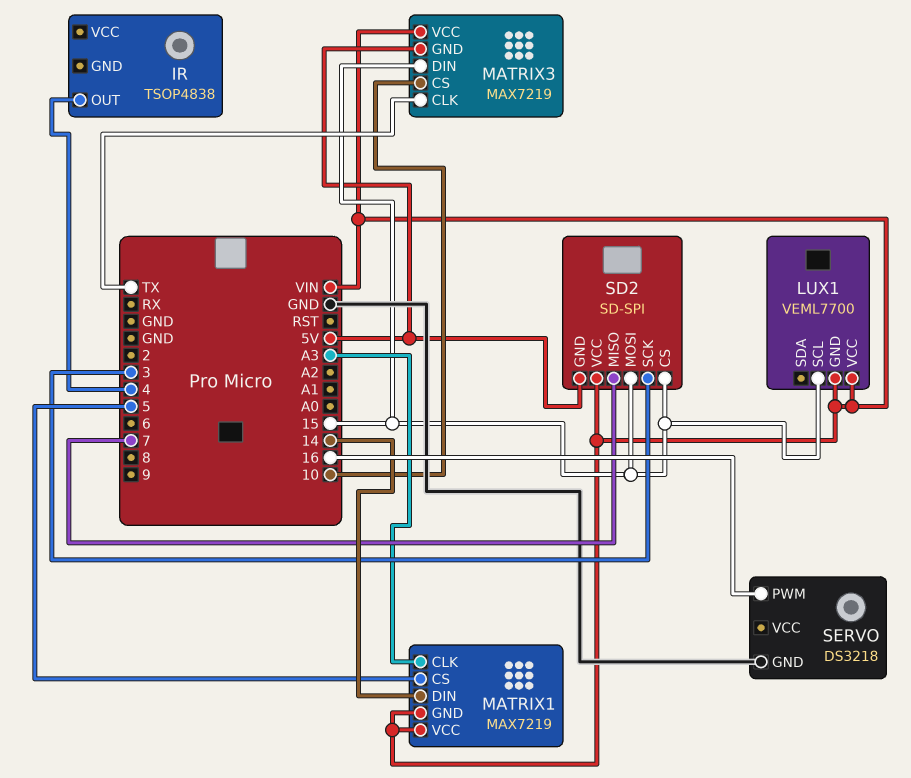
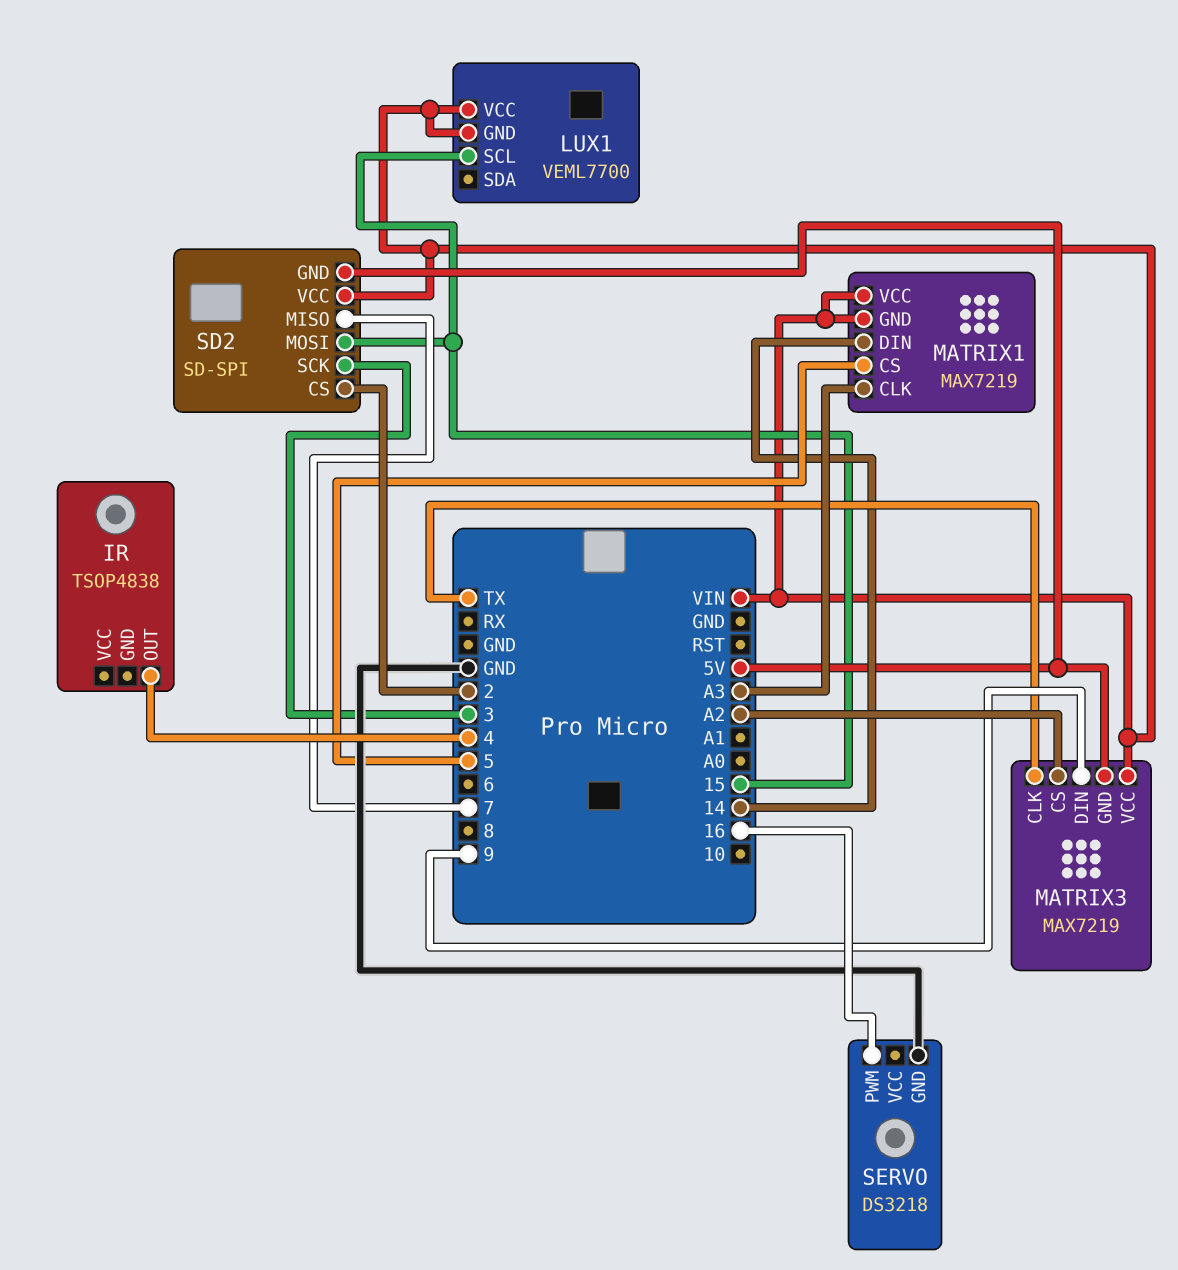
MATRIX3 pin CS: 10 -> A2
MATRIX3 pin DIN: 15 -> 9
SD2 pin CS: 15 -> 2

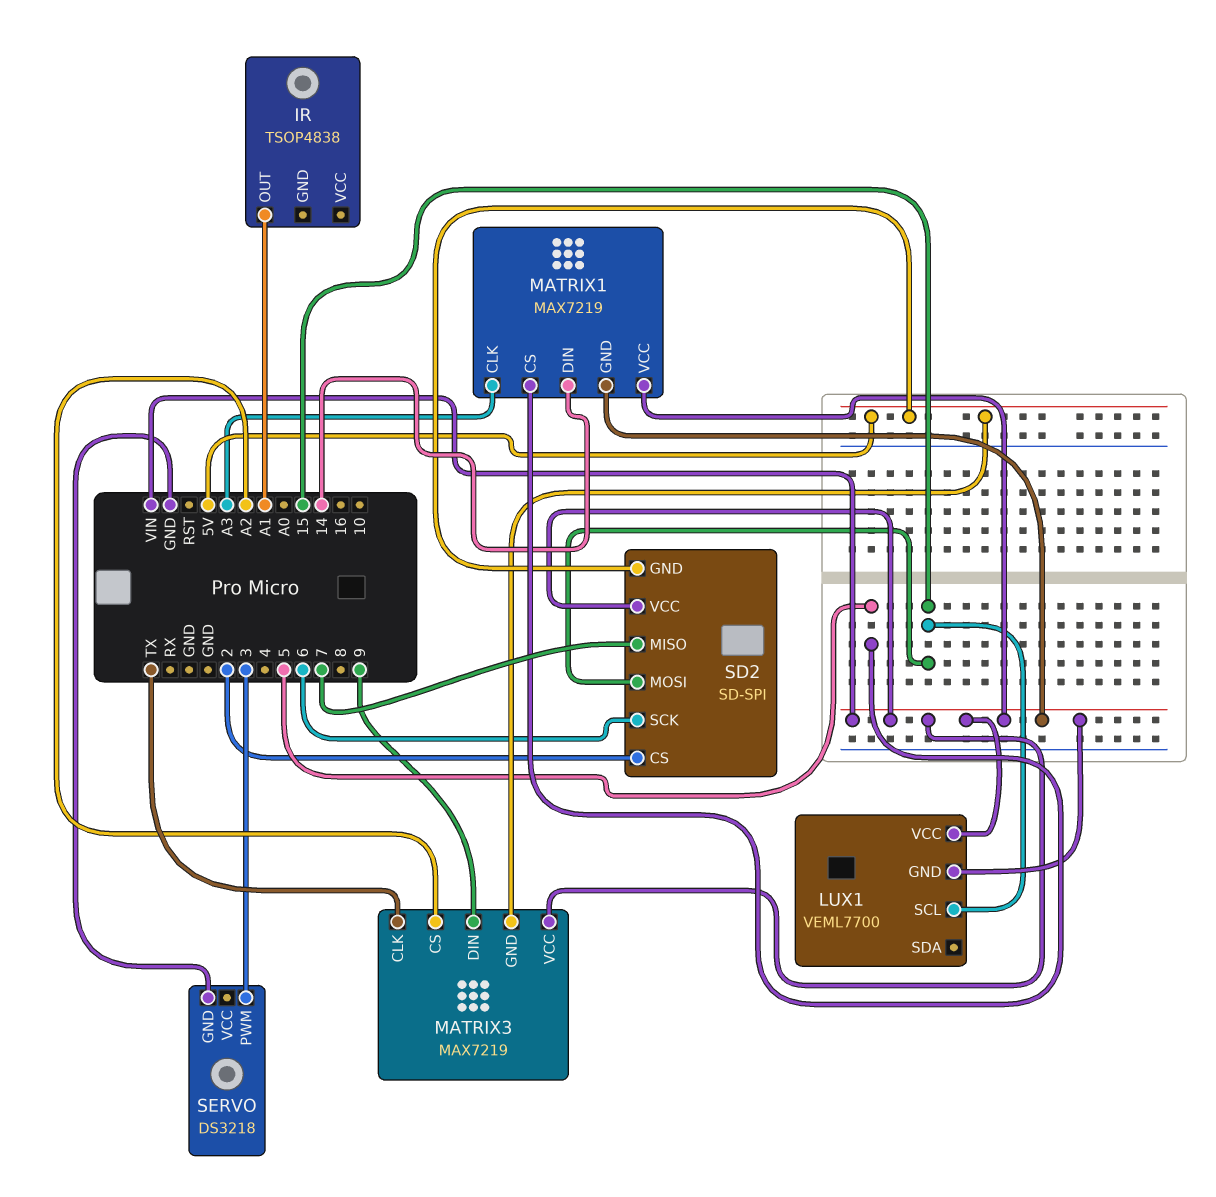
IR pin OUT: 4 -> A1
SD2 pin SCK: 3 -> 6
SERVO pin PWM: 16 -> 3

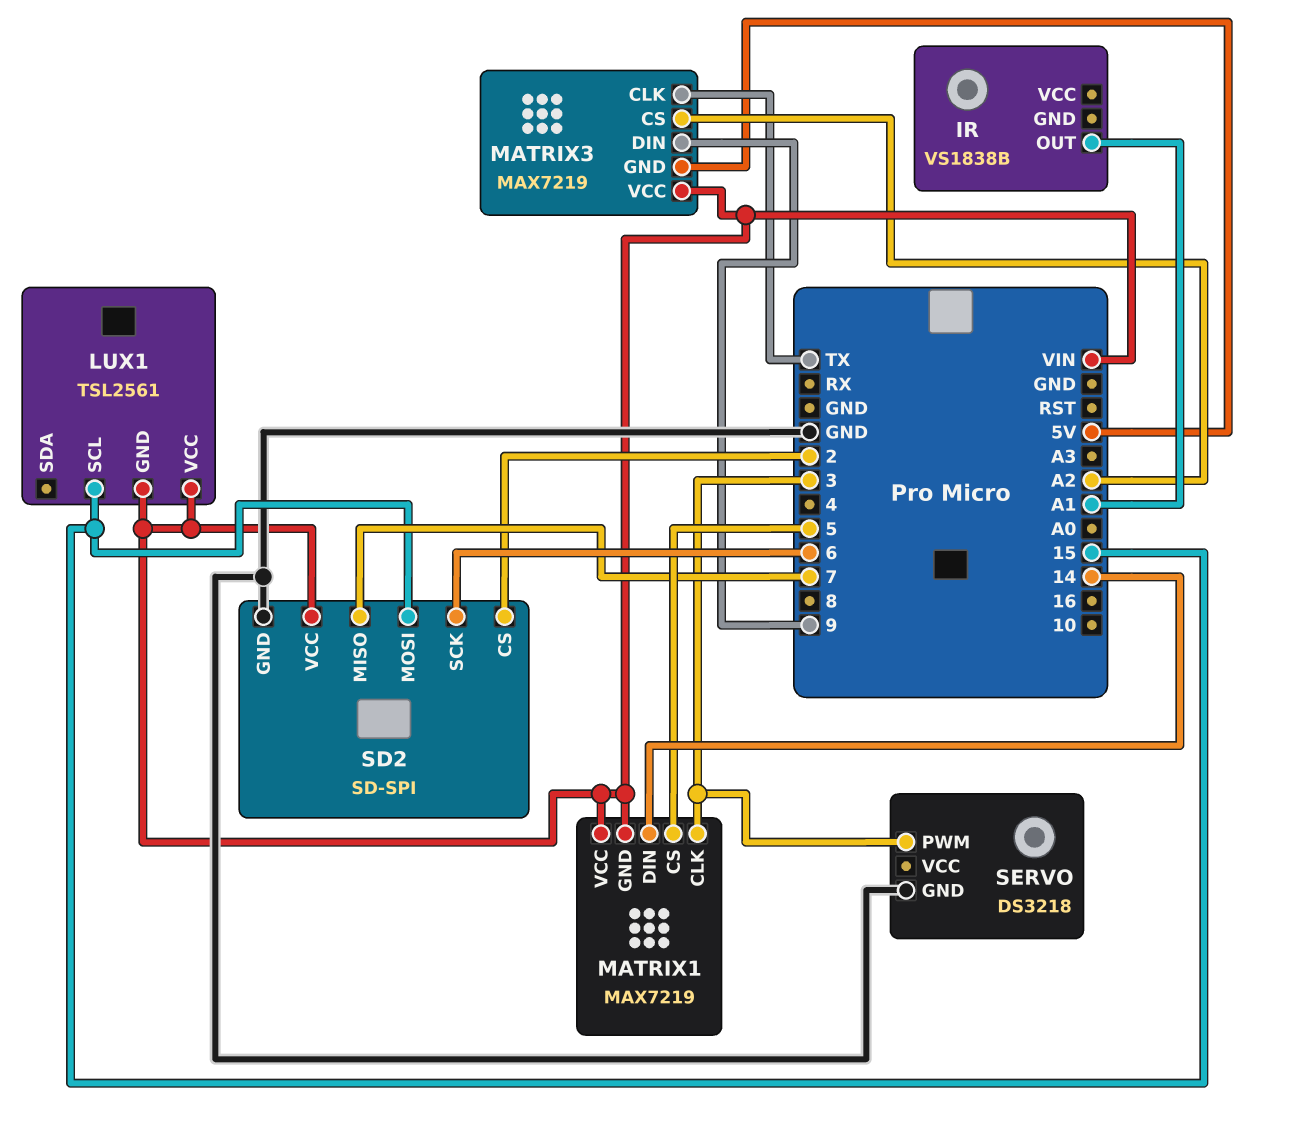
IR: TSOP4838 -> VS1838B
LUX1: VEML7700 -> TSL2561
MATRIX1 pin CLK: A3 -> 3
SD2 pin GND: 5V -> GND

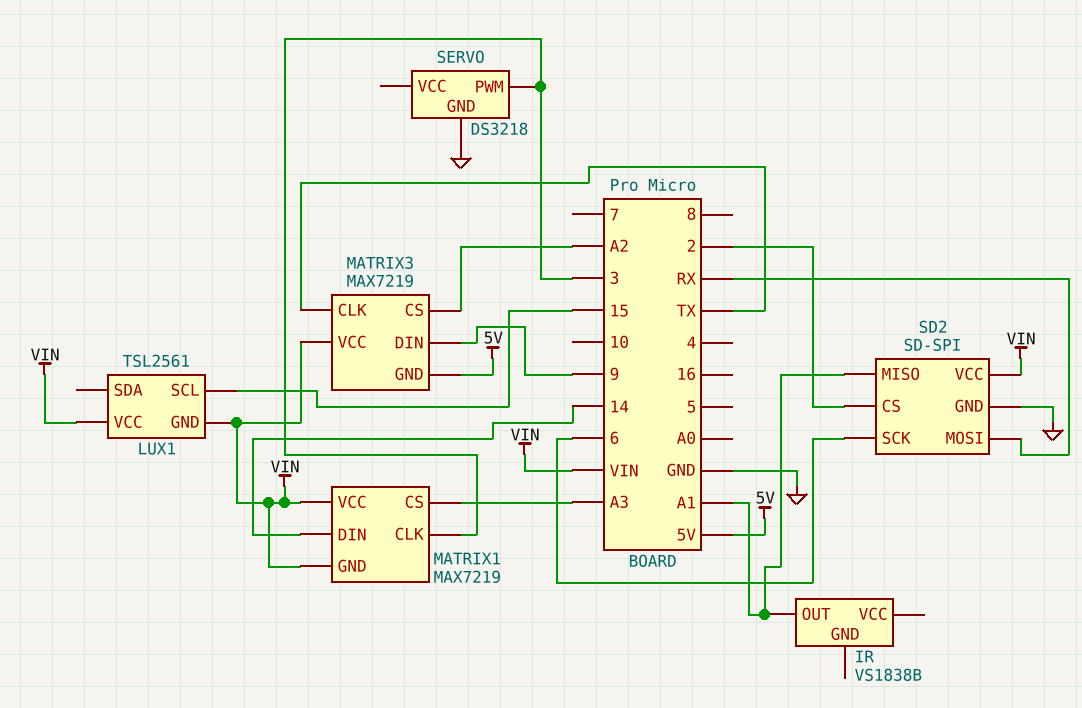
MATRIX1 pin CS: 5 -> A3
SD2 pin MISO: 7 -> A1
SD2 pin MOSI: 15 -> RX

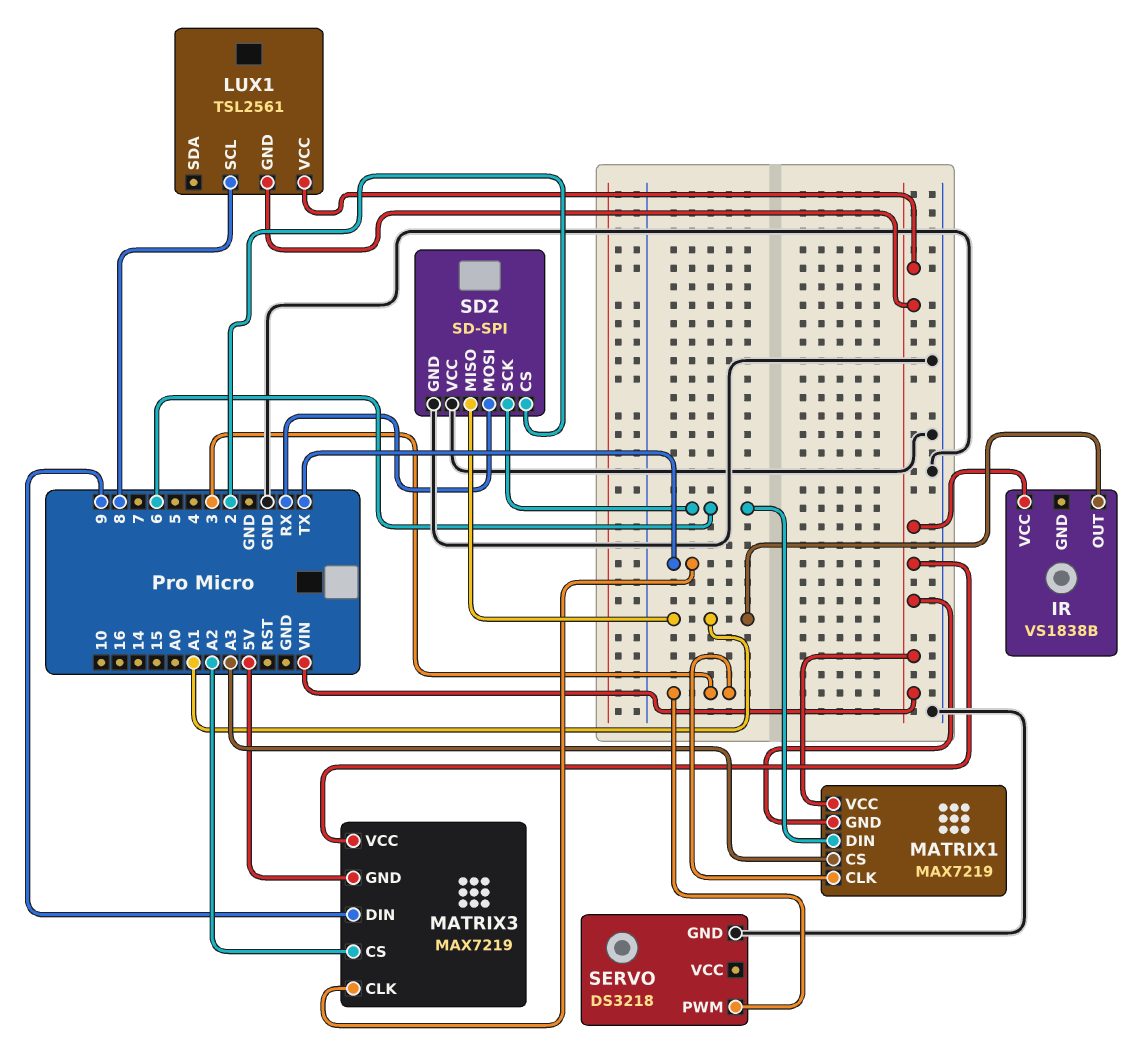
IR pin VCC: none -> VIN
LUX1 pin SCL: 15 -> 8
MATRIX1 pin DIN: 14 -> 6
SD2 pin VCC: VIN -> GND

